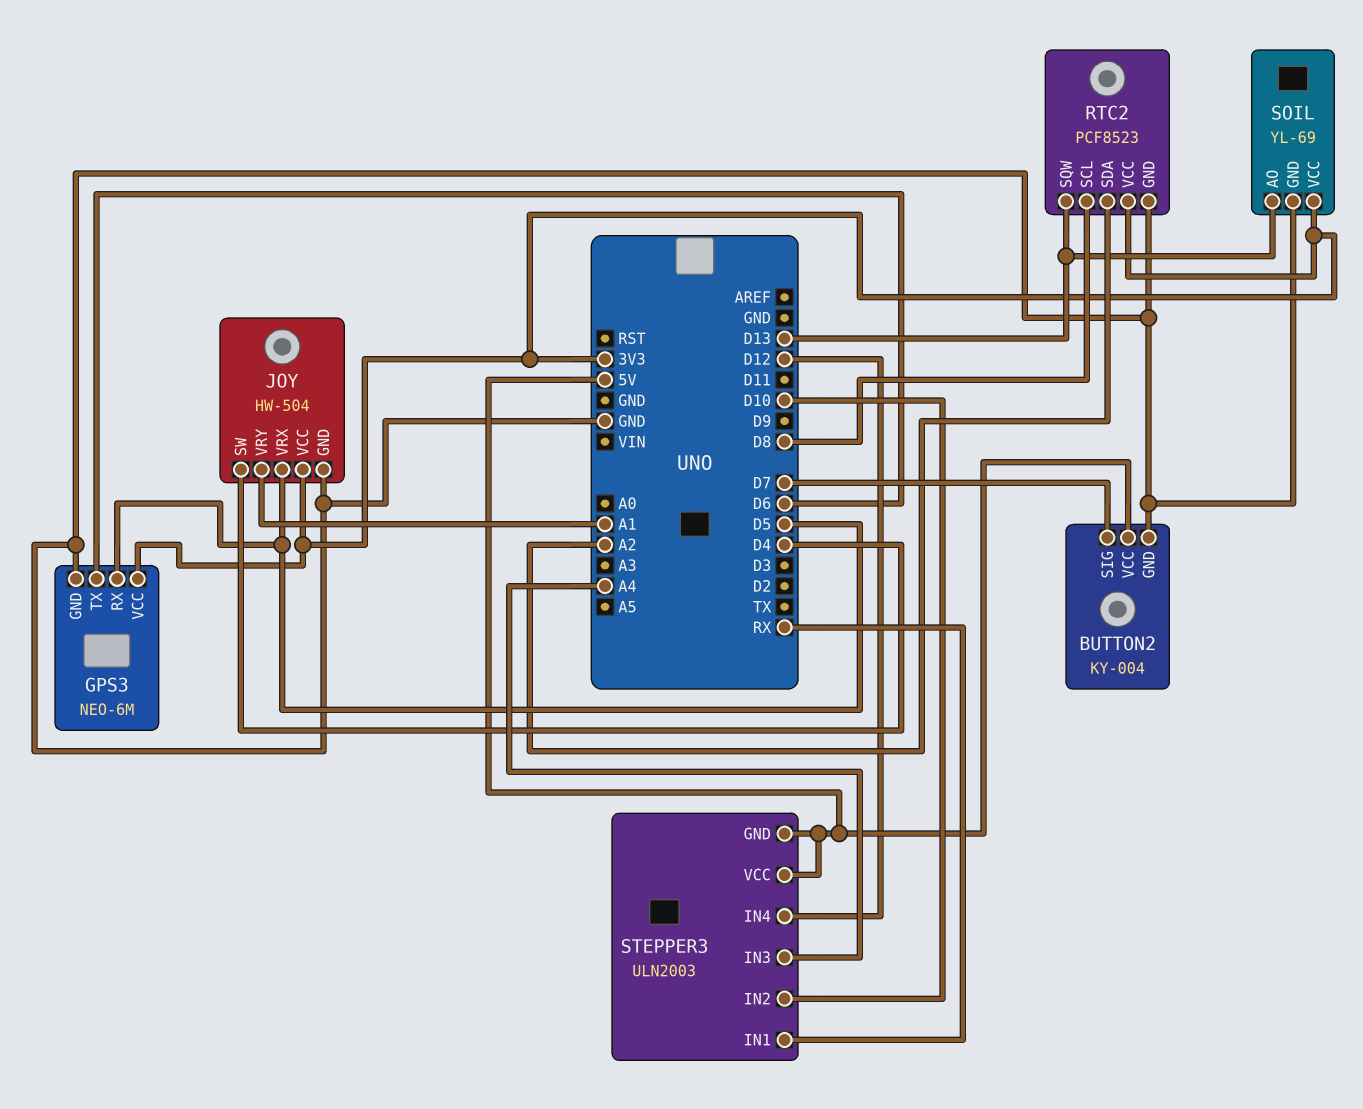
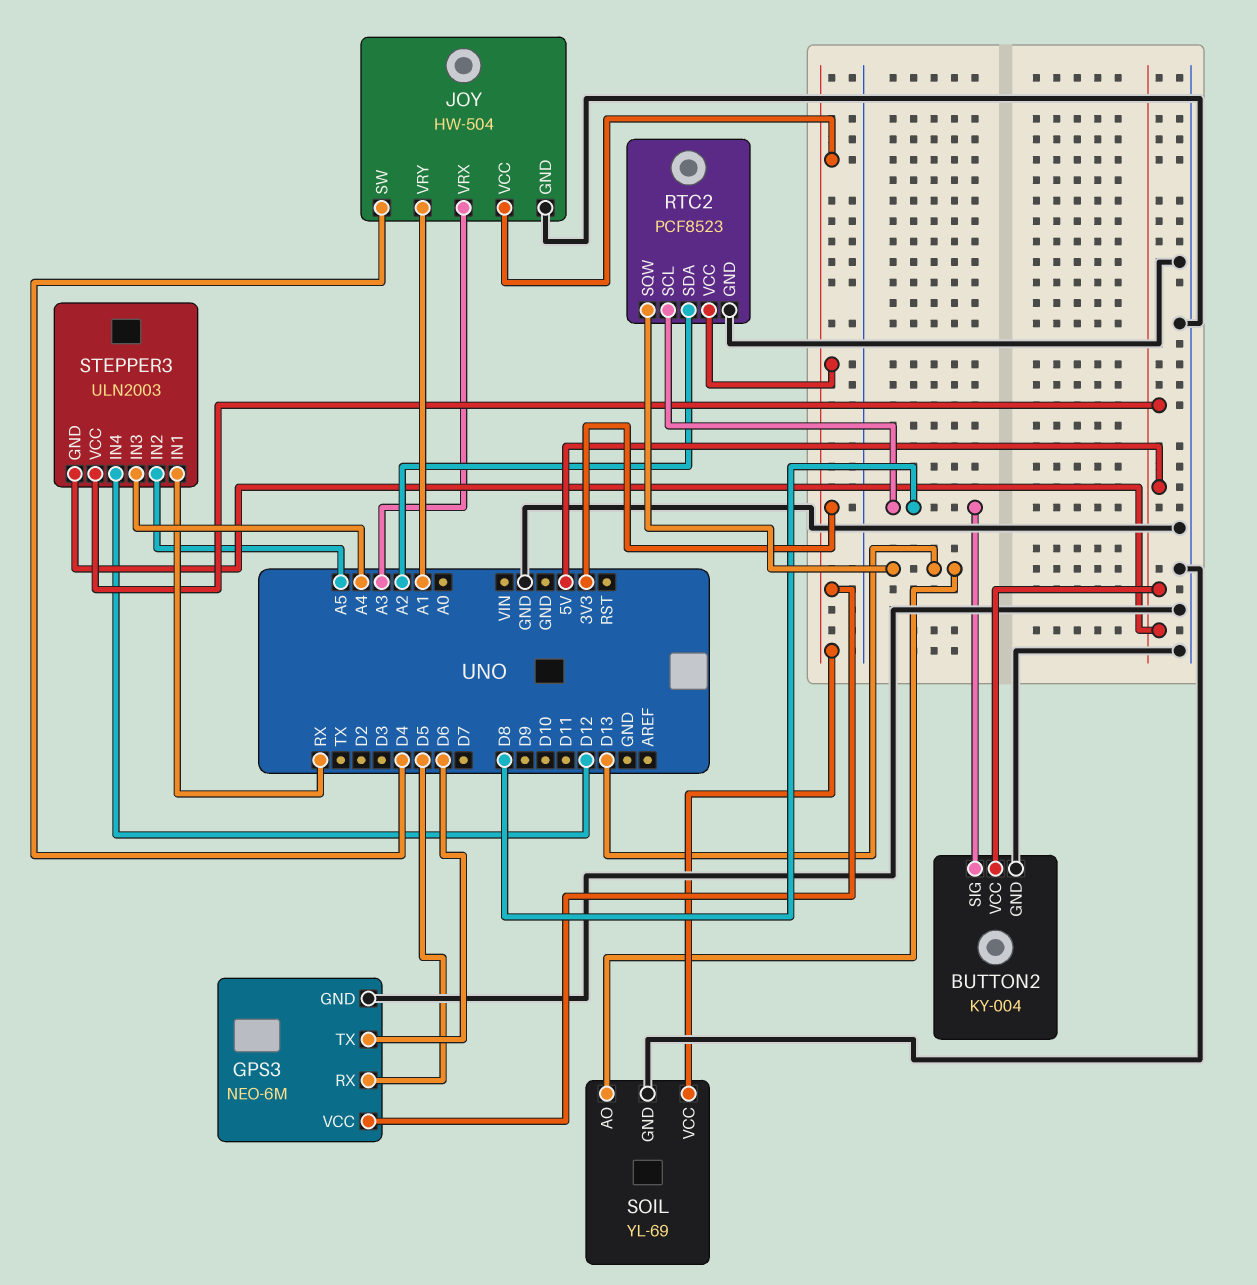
BUTTON2 pin SIG: D7 -> D8
JOY pin VRX: D5 -> A3
STEPPER3 pin IN2: D10 -> A5

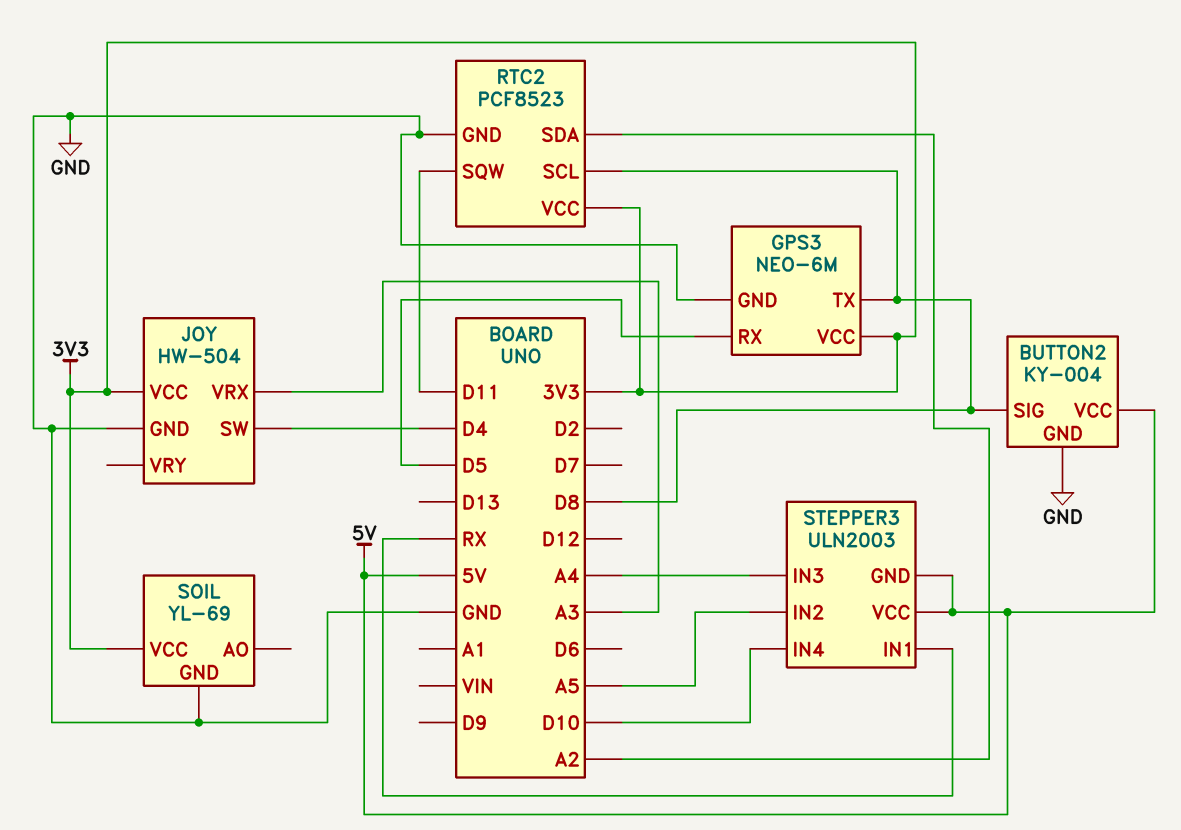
GPS3 pin TX: D6 -> D8
JOY pin VRY: A1 -> none
RTC2 pin SQW: D13 -> D11
SOIL pin AO: D13 -> none
STEPPER3 pin IN4: D12 -> D10

